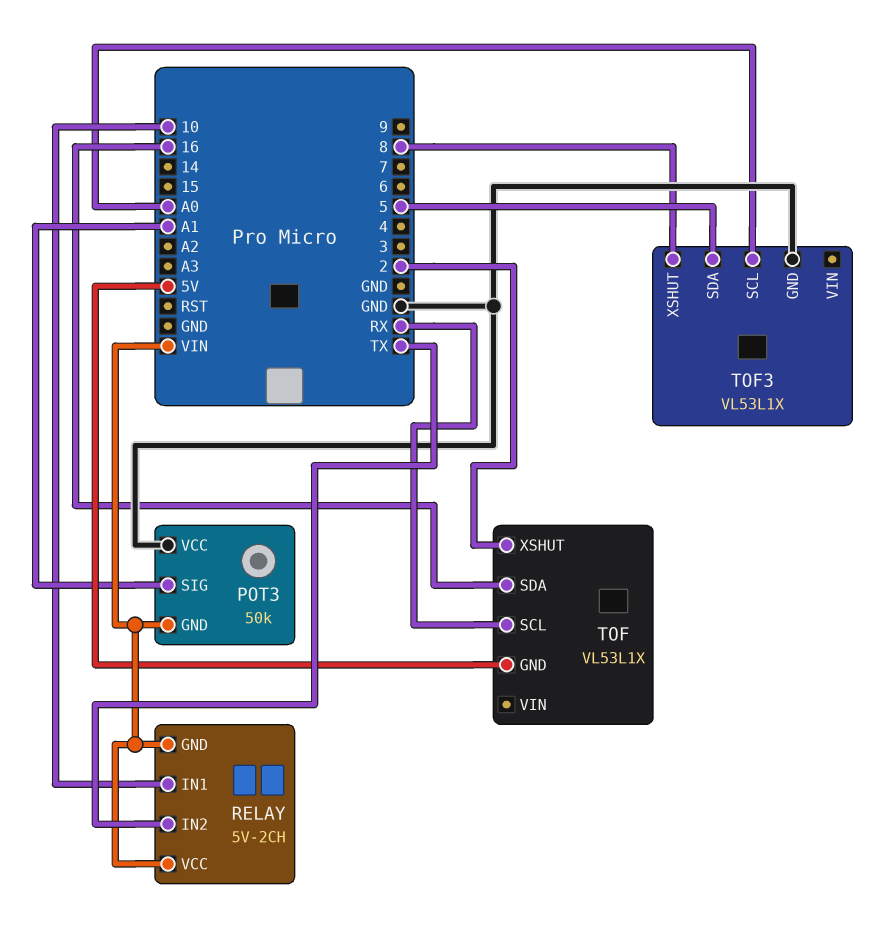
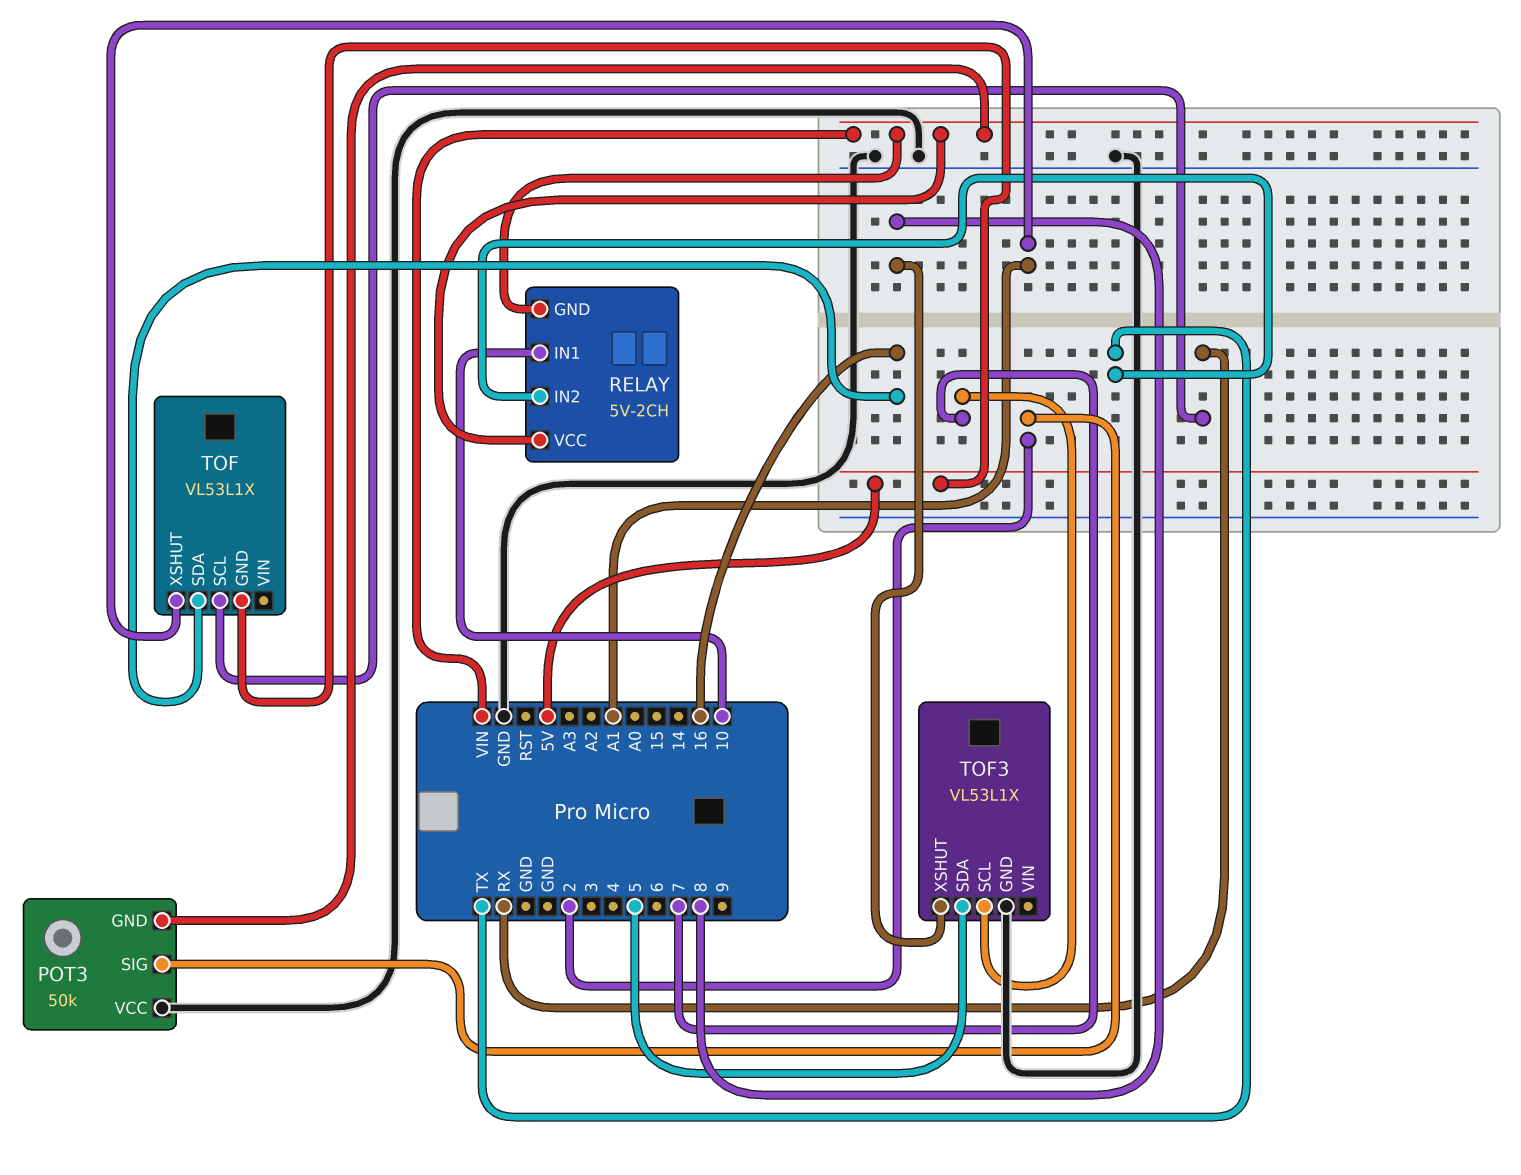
POT3 pin SIG: A1 -> 2
TOF pin XSHUT: 2 -> A1
TOF3 pin SCL: A0 -> 7

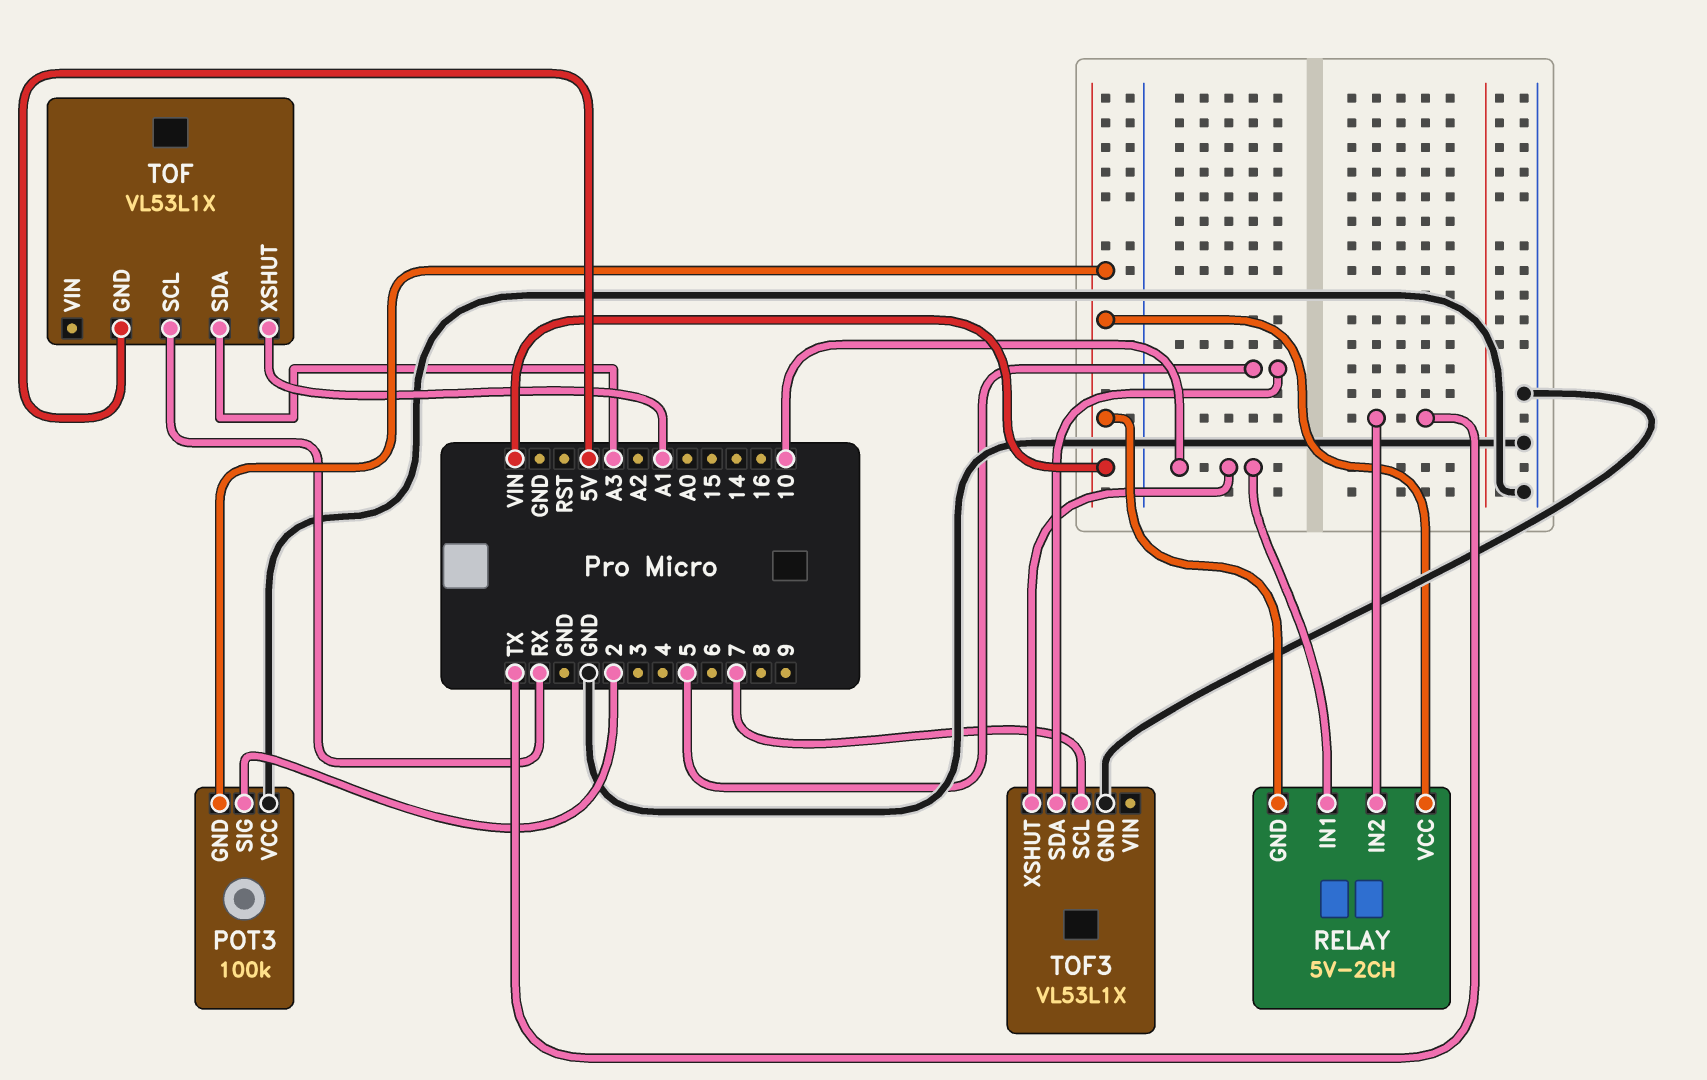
POT3: 50k -> 100k
TOF pin SDA: 16 -> A3
TOF3 pin XSHUT: 8 -> 10

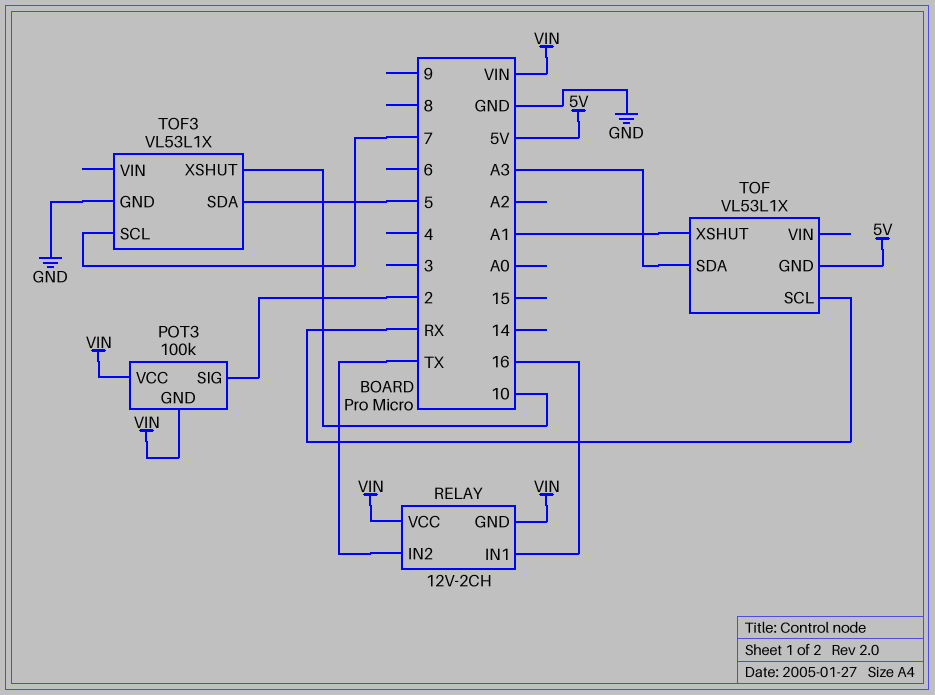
POT3 pin VCC: GND -> VIN
RELAY: 5V-2CH -> 12V-2CH
RELAY pin IN1: 10 -> 16

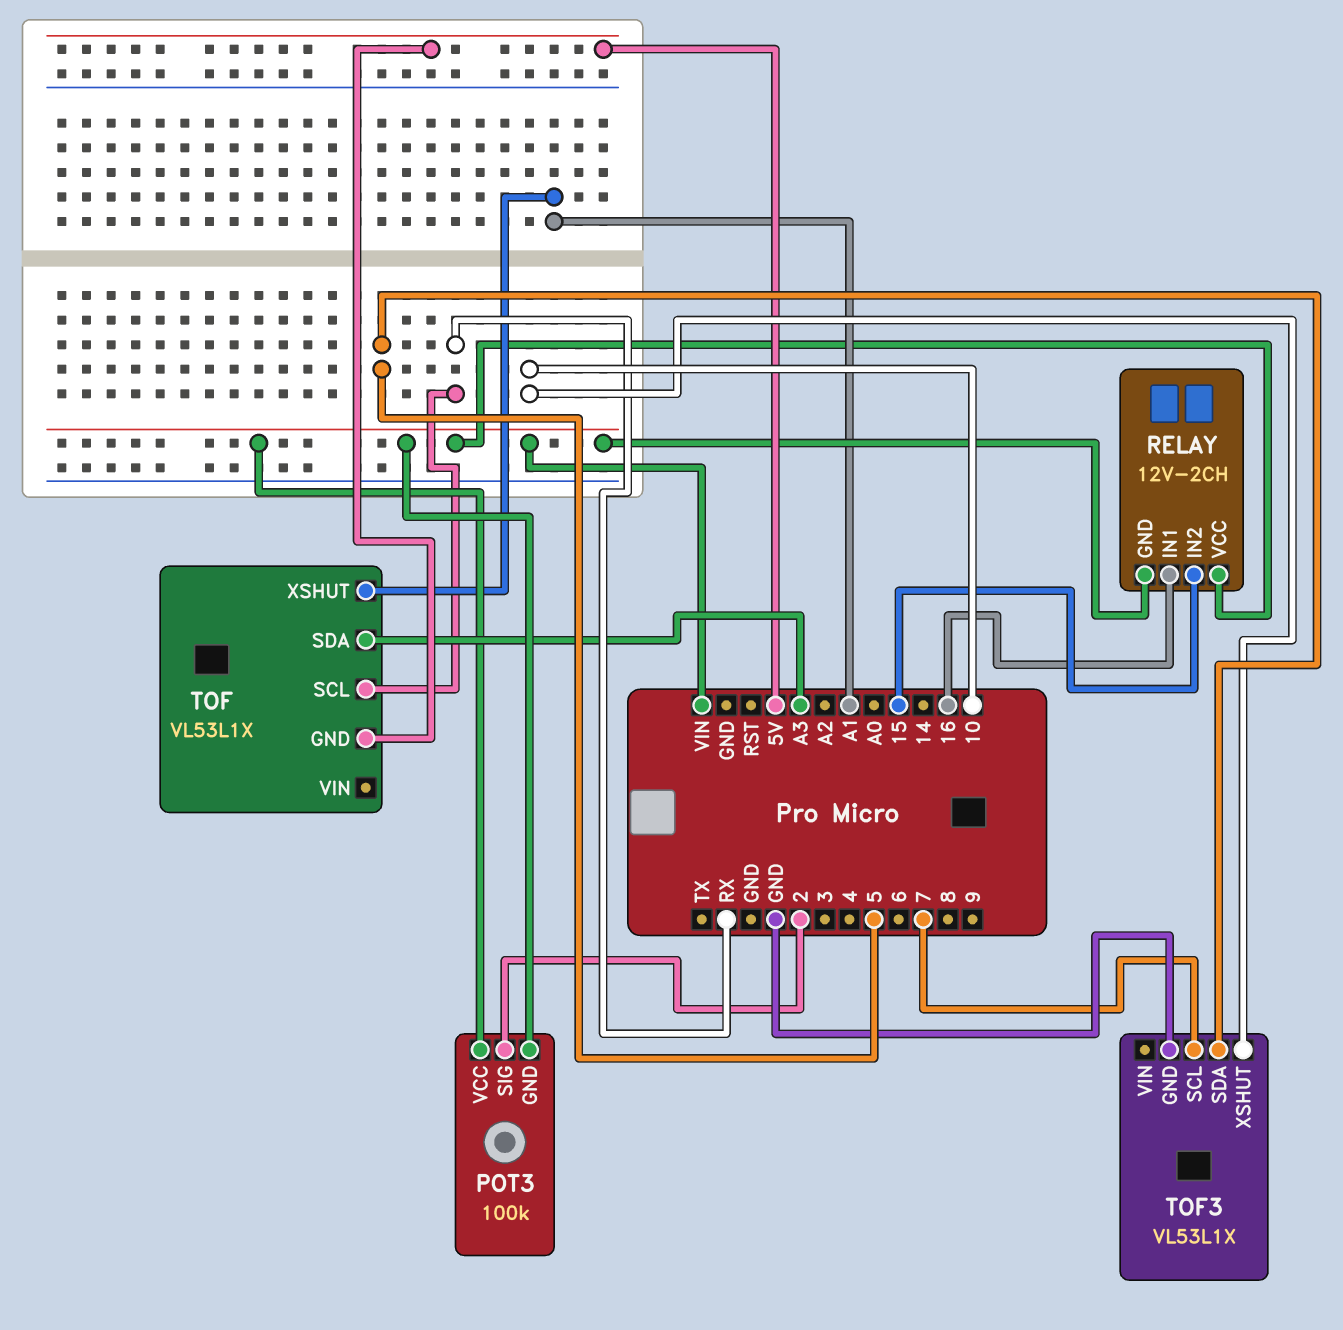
RELAY pin IN2: TX -> 15

